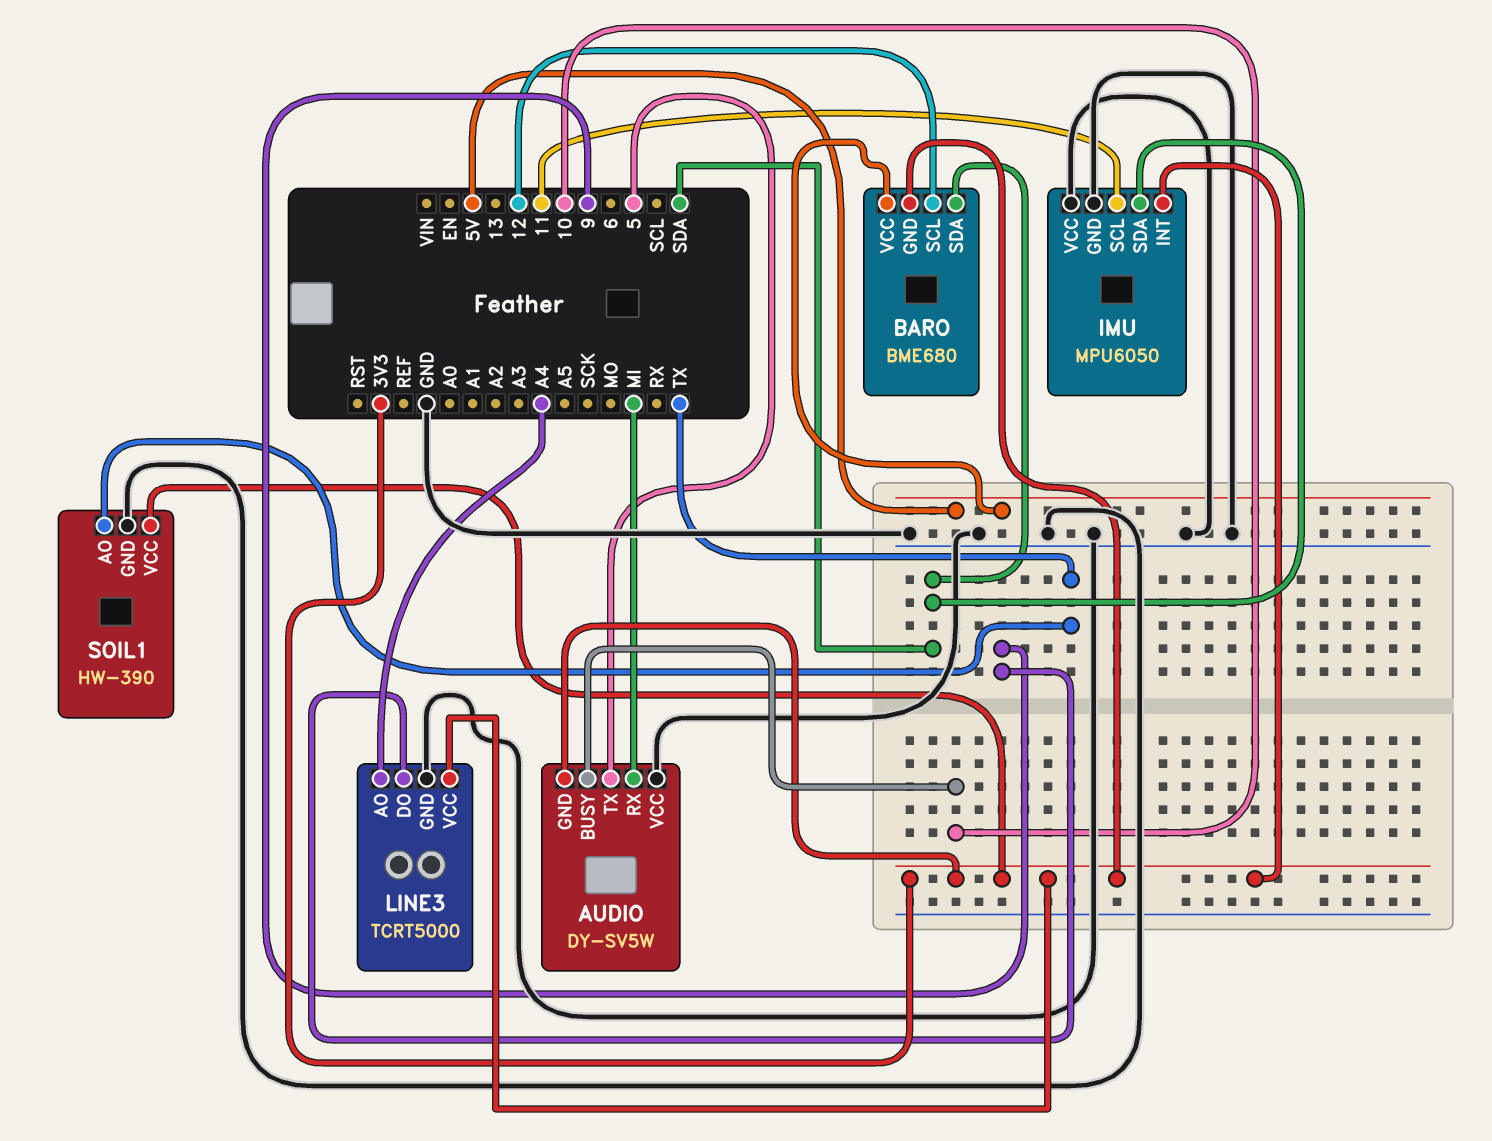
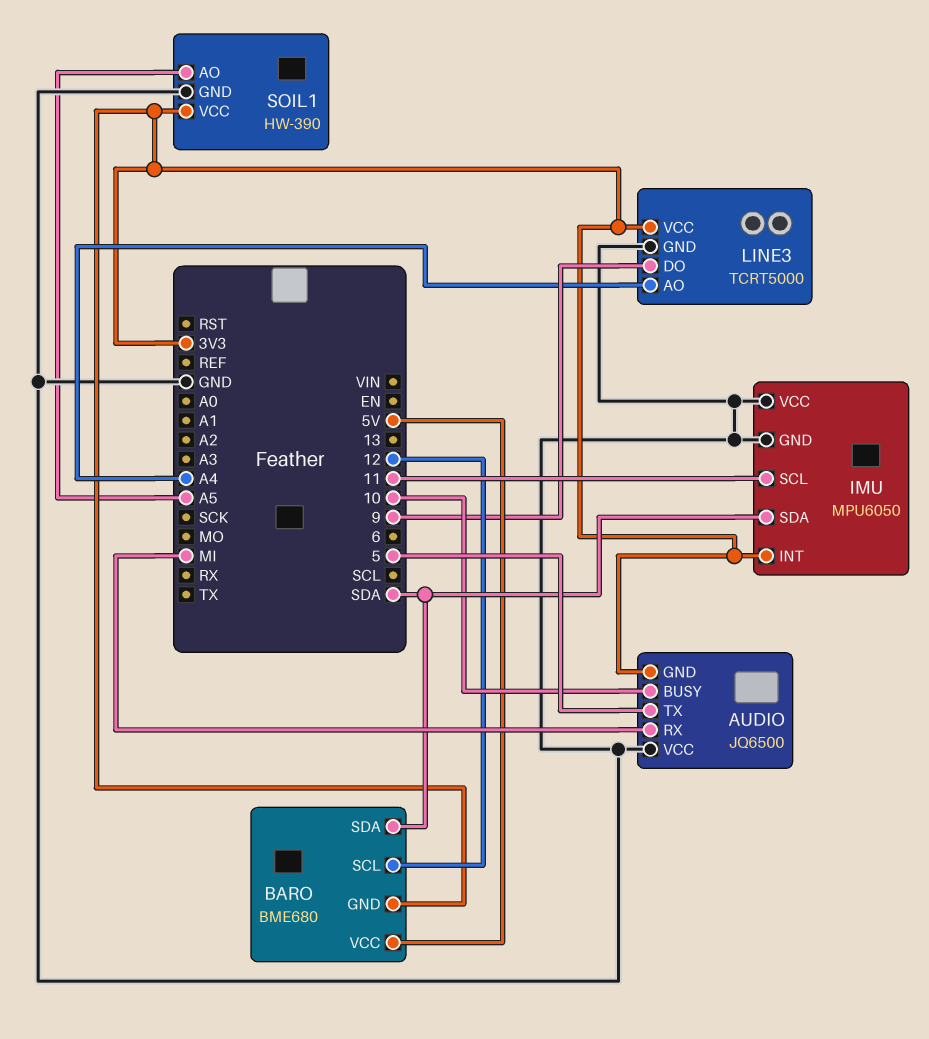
AUDIO: DY-SV5W -> JQ6500
SOIL1 pin AO: TX -> A5

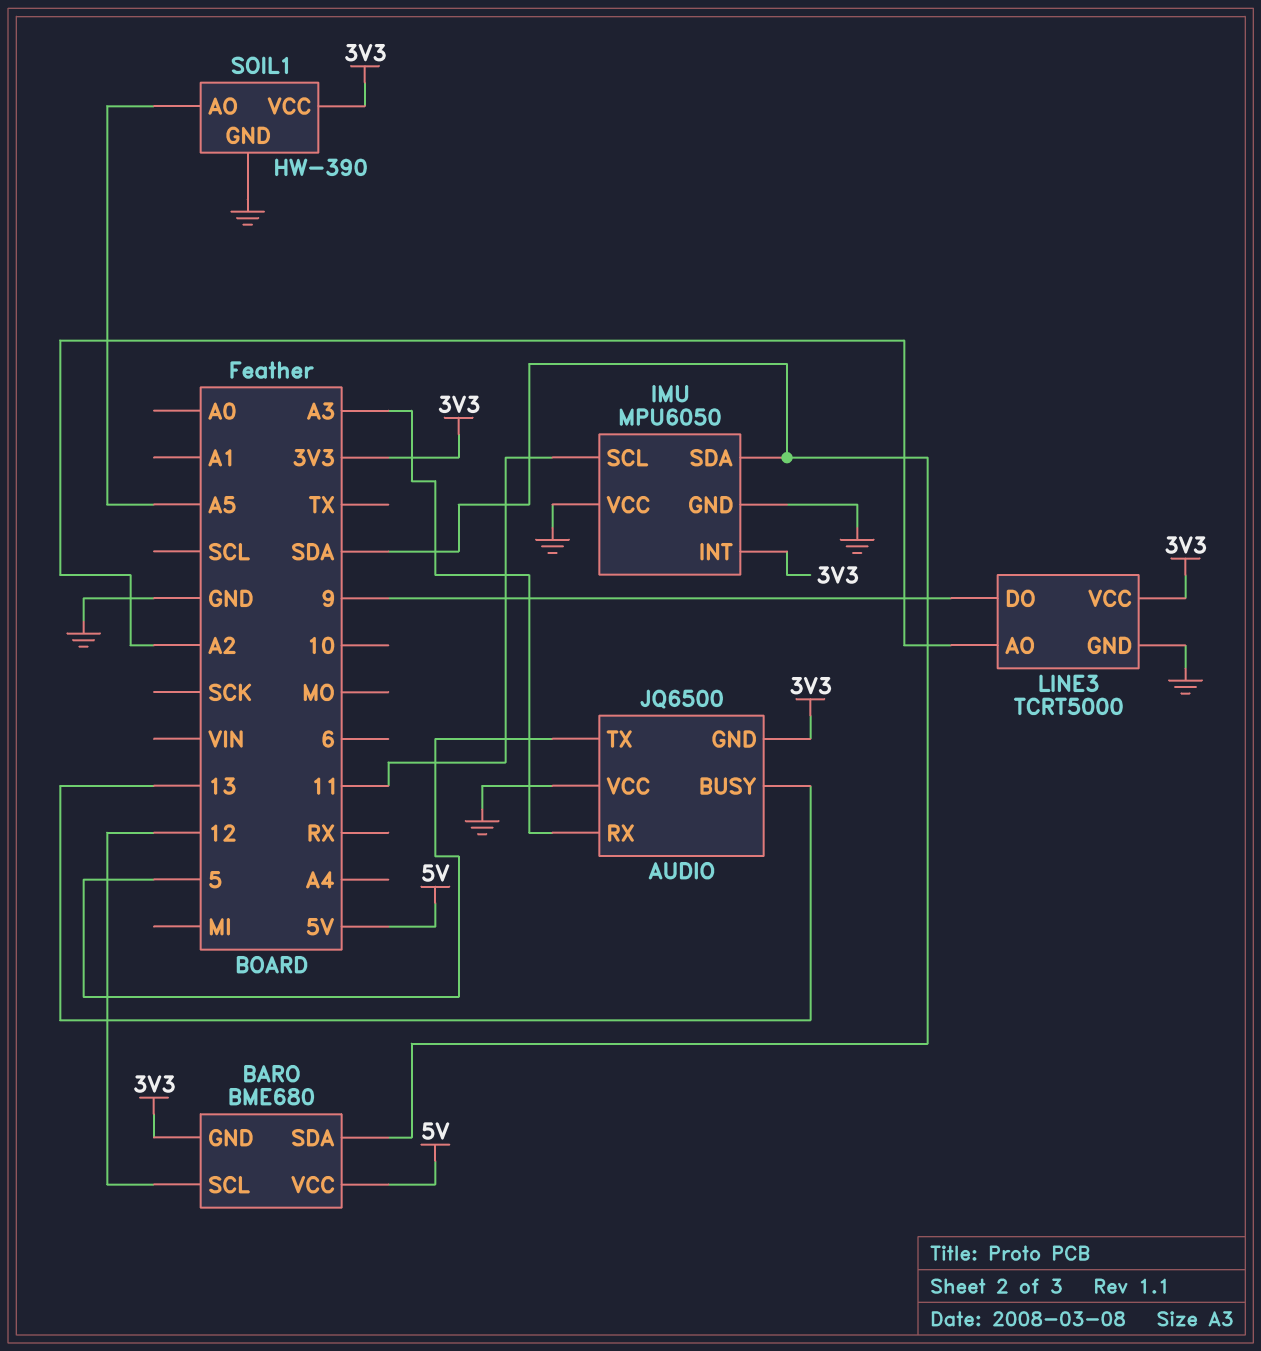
AUDIO pin BUSY: 10 -> 13
AUDIO pin RX: MI -> A3
LINE3 pin AO: A4 -> A2

